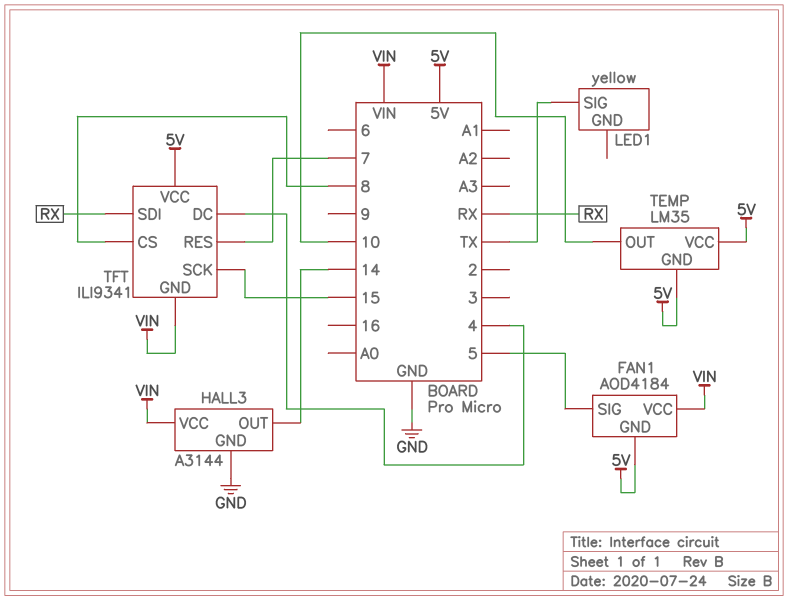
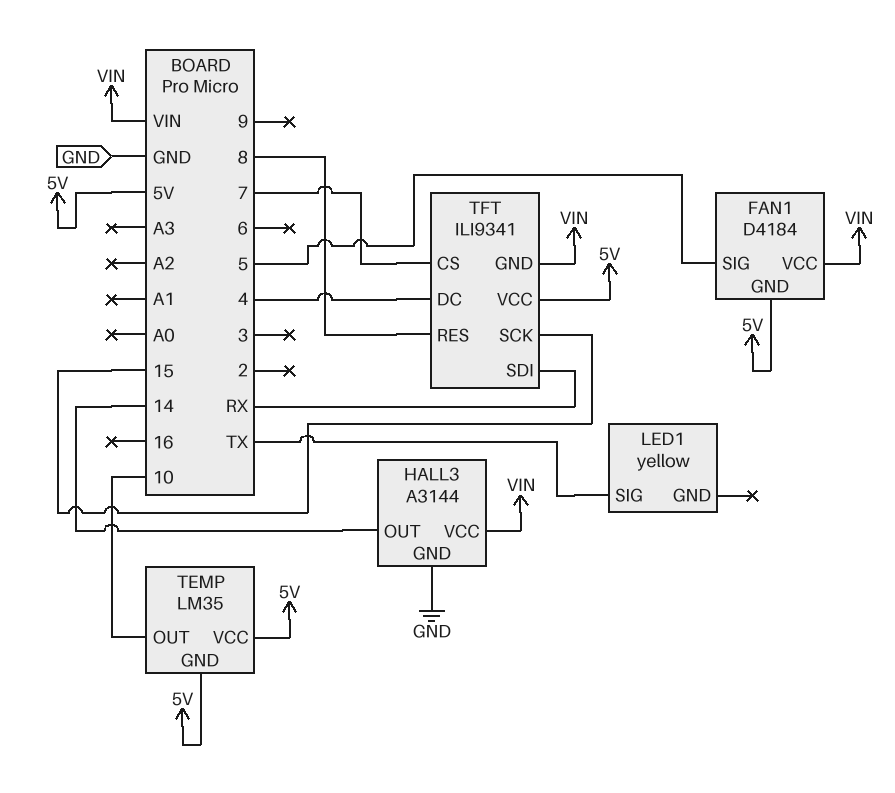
FAN1: AOD4184 -> D4184
TFT pin CS: 8 -> 7
TFT pin RES: 7 -> 8

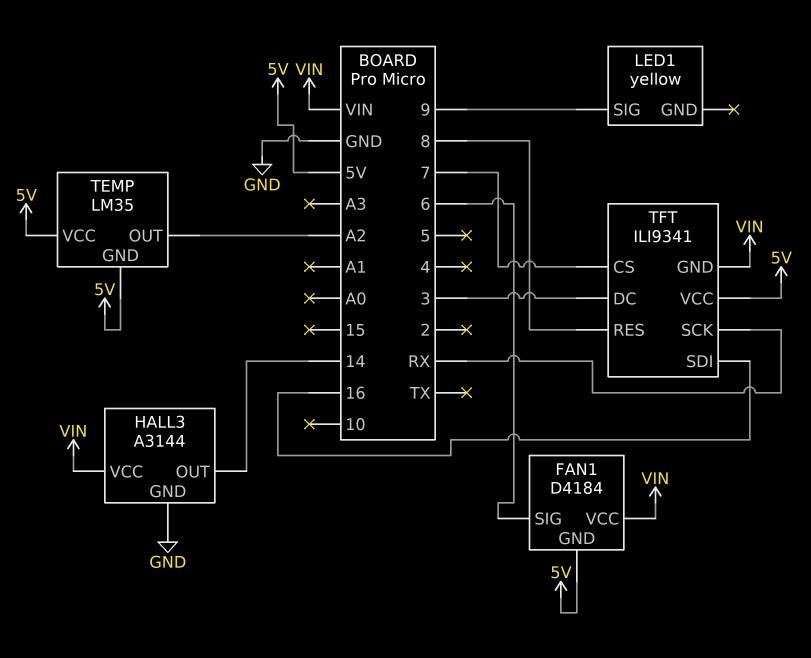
FAN1 pin SIG: 5 -> 6
LED1 pin SIG: TX -> 9
TEMP pin OUT: 10 -> A2
TFT pin DC: 4 -> 3
TFT pin SCK: 15 -> RX
TFT pin SDI: RX -> 16

